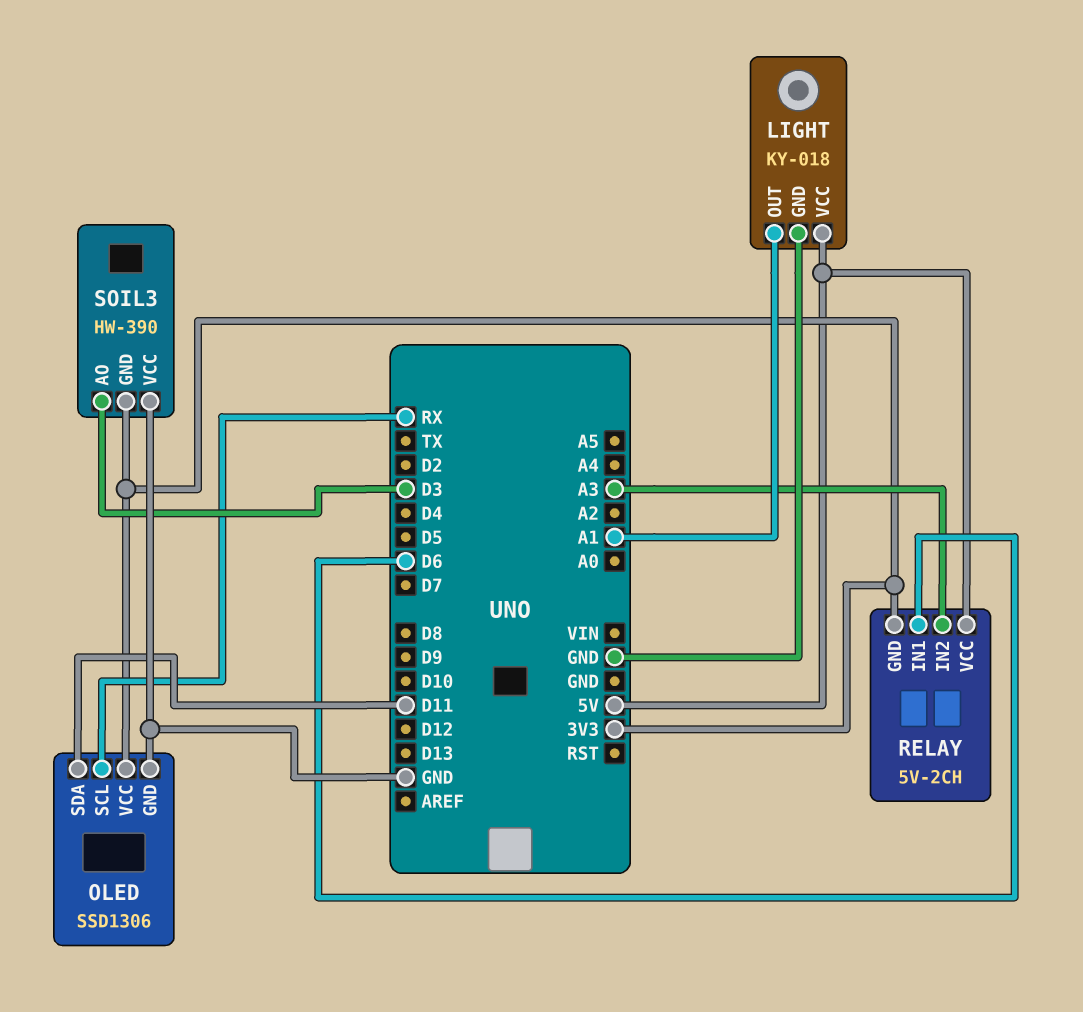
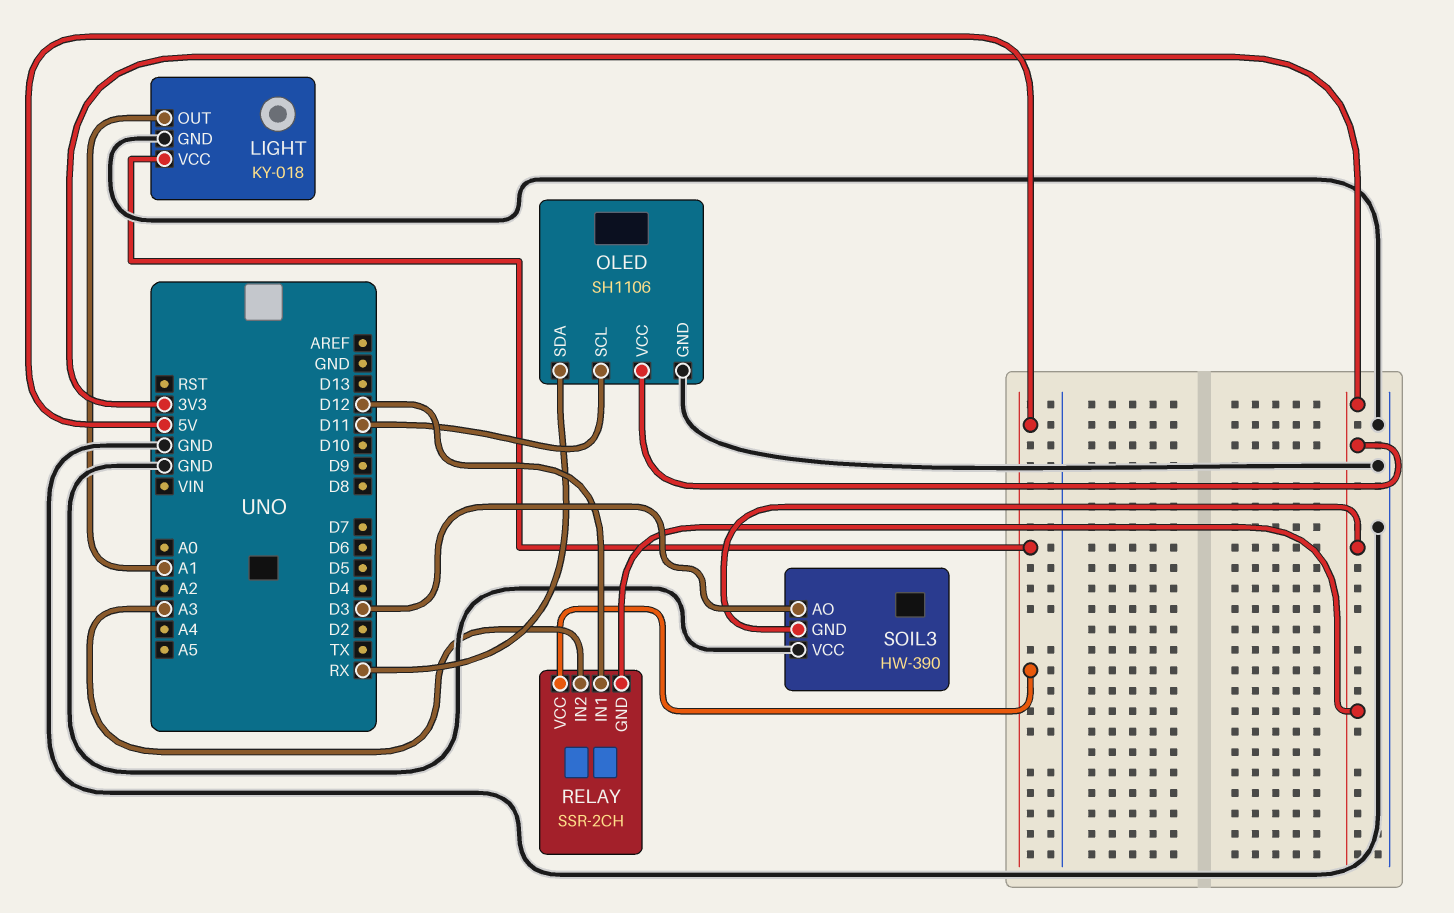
OLED: SSD1306 -> SH1106
OLED pin SCL: RX -> D11
OLED pin SDA: D11 -> RX
RELAY: 5V-2CH -> SSR-2CH
RELAY pin IN1: D6 -> D12

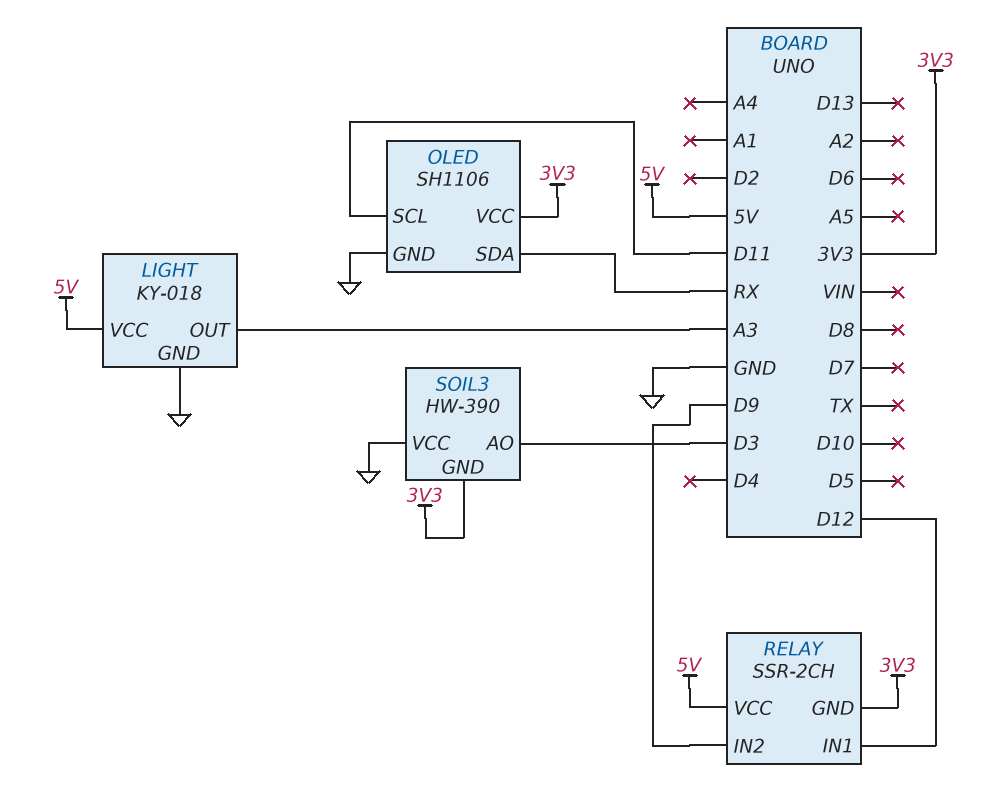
LIGHT pin OUT: A1 -> A3
RELAY pin IN2: A3 -> D9

